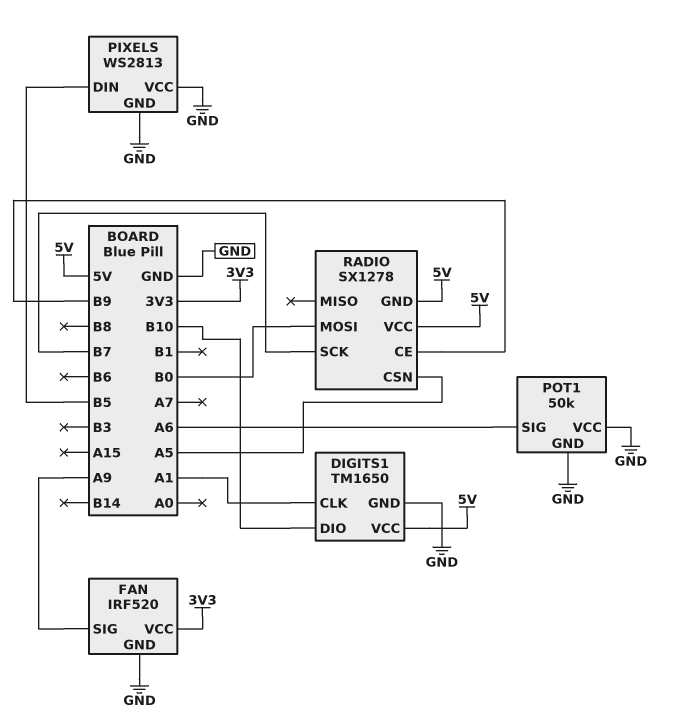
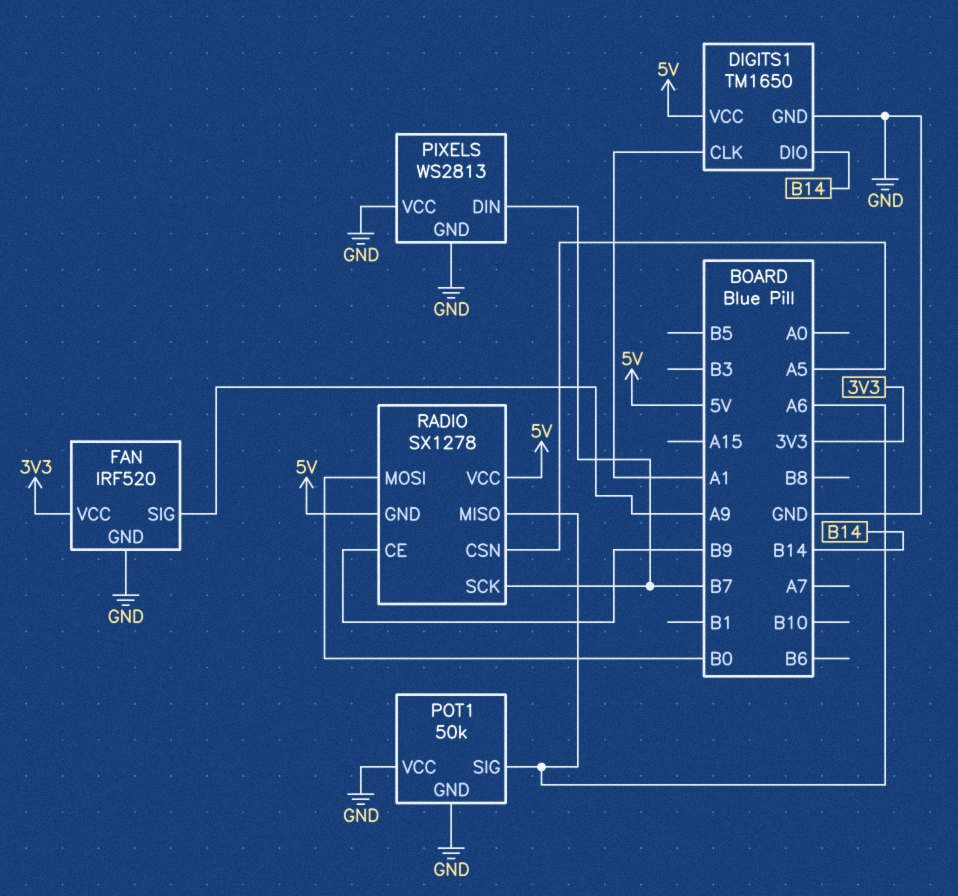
DIGITS1 pin DIO: B10 -> B14
PIXELS pin DIN: B5 -> B7
RADIO pin MISO: none -> A6

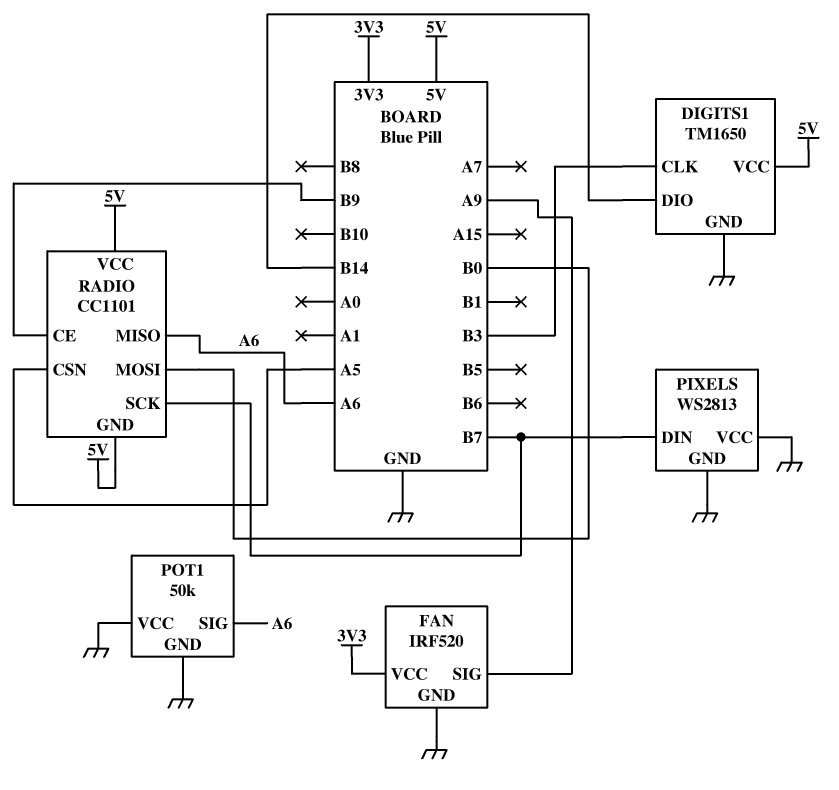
DIGITS1 pin CLK: A1 -> B3
RADIO: SX1278 -> CC1101

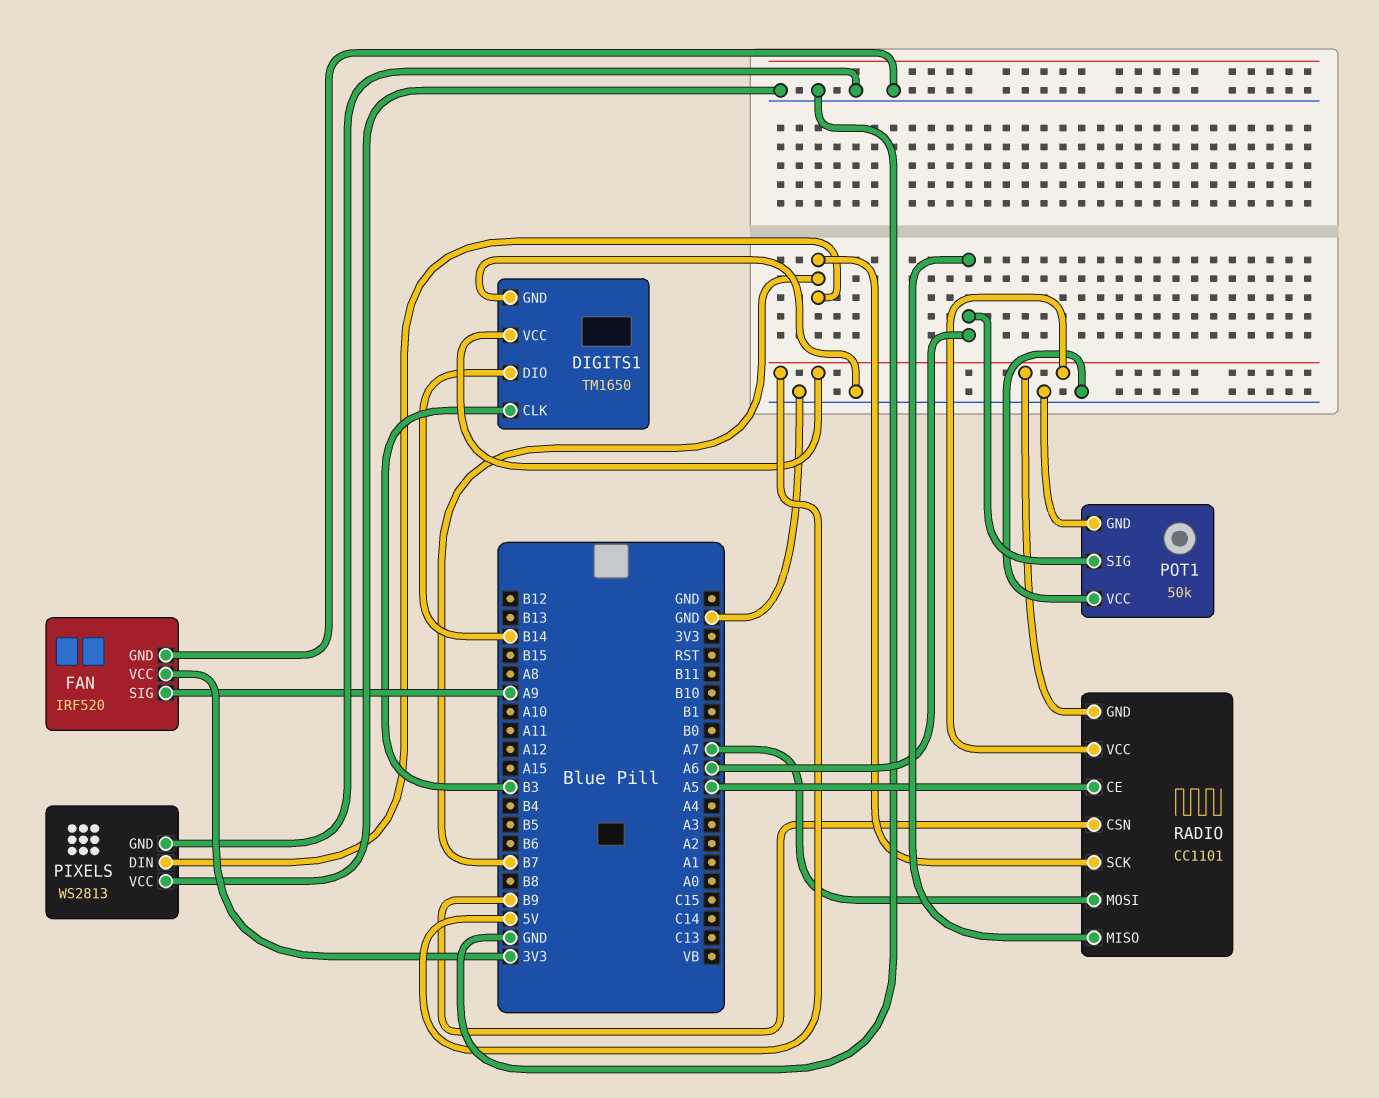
RADIO pin CE: B9 -> A5
RADIO pin CSN: A5 -> B9
RADIO pin MOSI: B0 -> A7

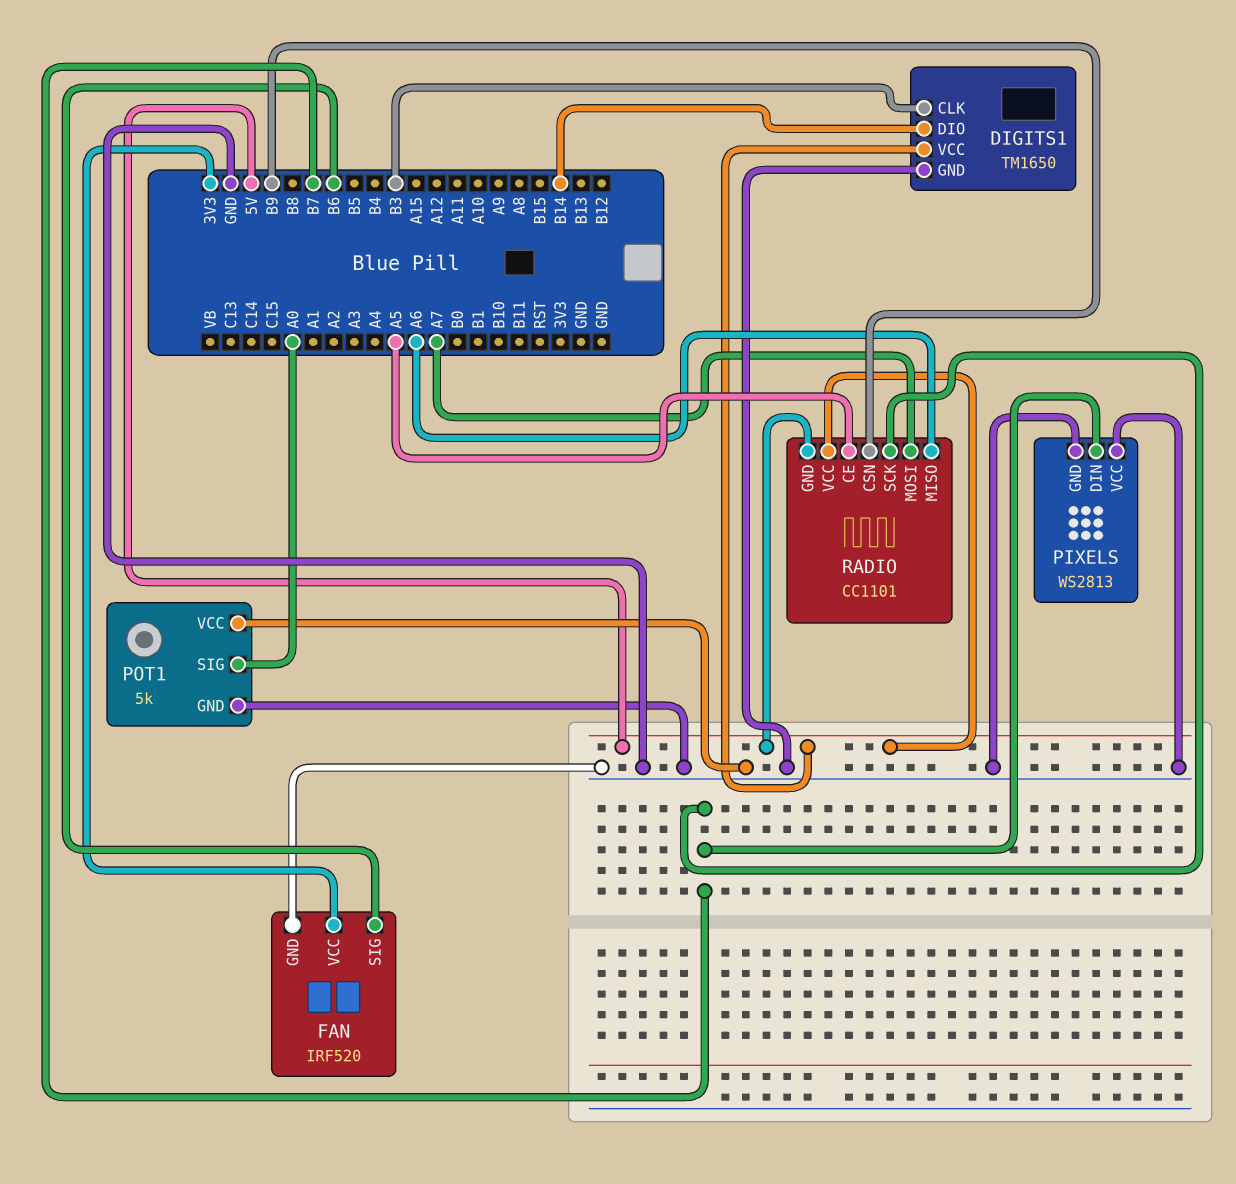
FAN pin SIG: A9 -> B6
POT1: 50k -> 5k
POT1 pin SIG: A6 -> A0

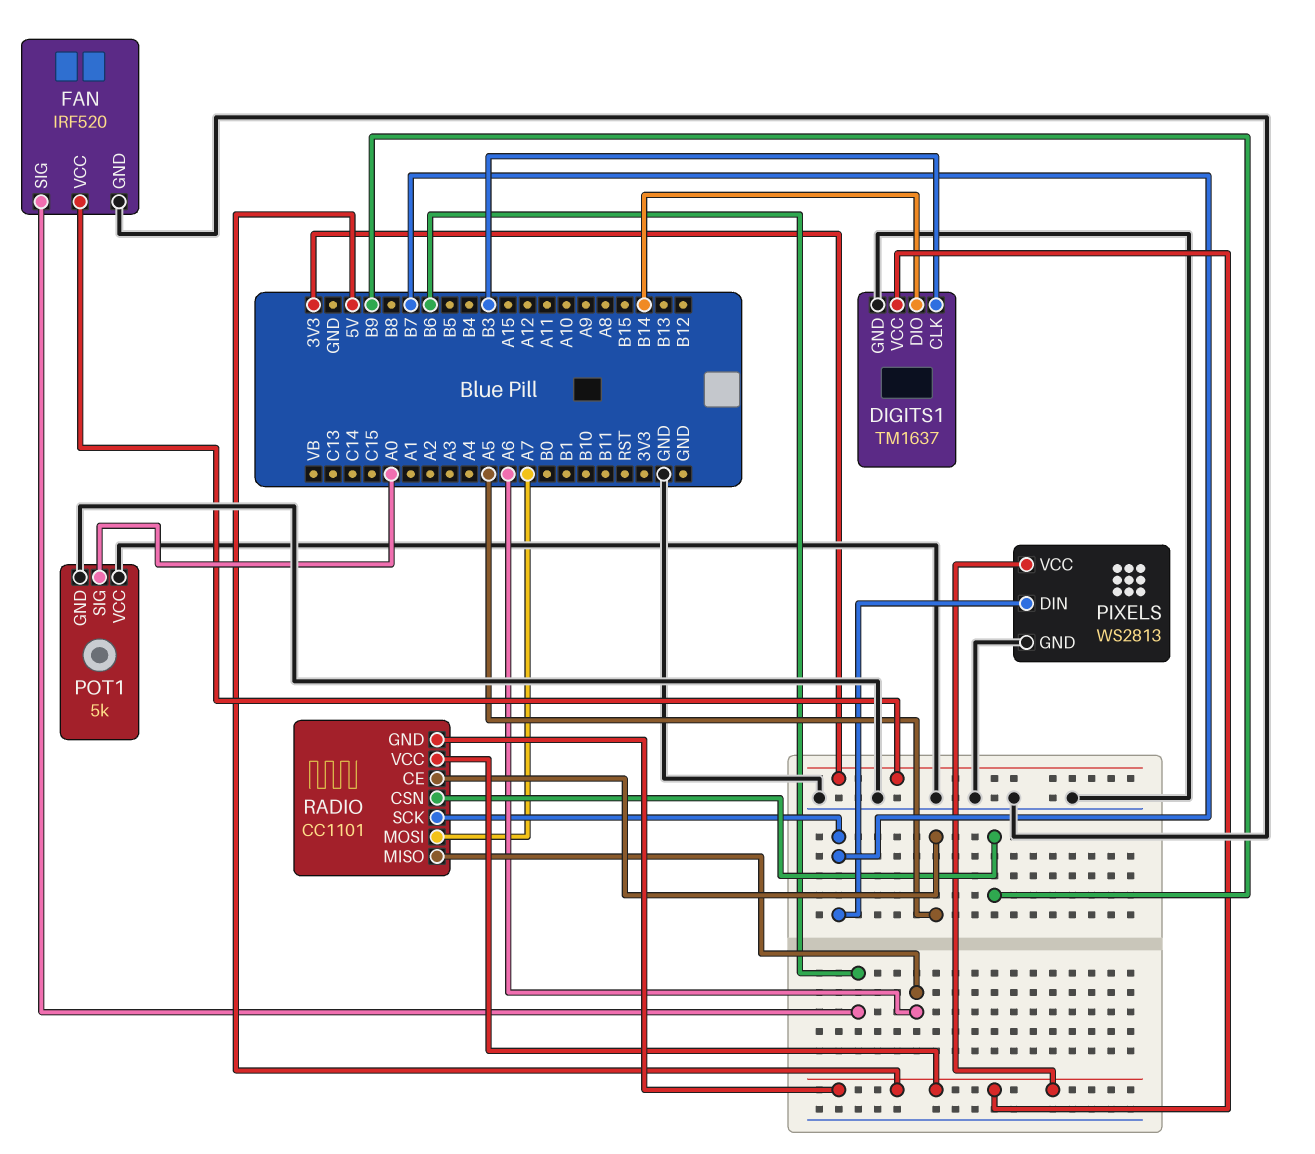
DIGITS1: TM1650 -> TM1637
PIXELS pin VCC: GND -> 5V

